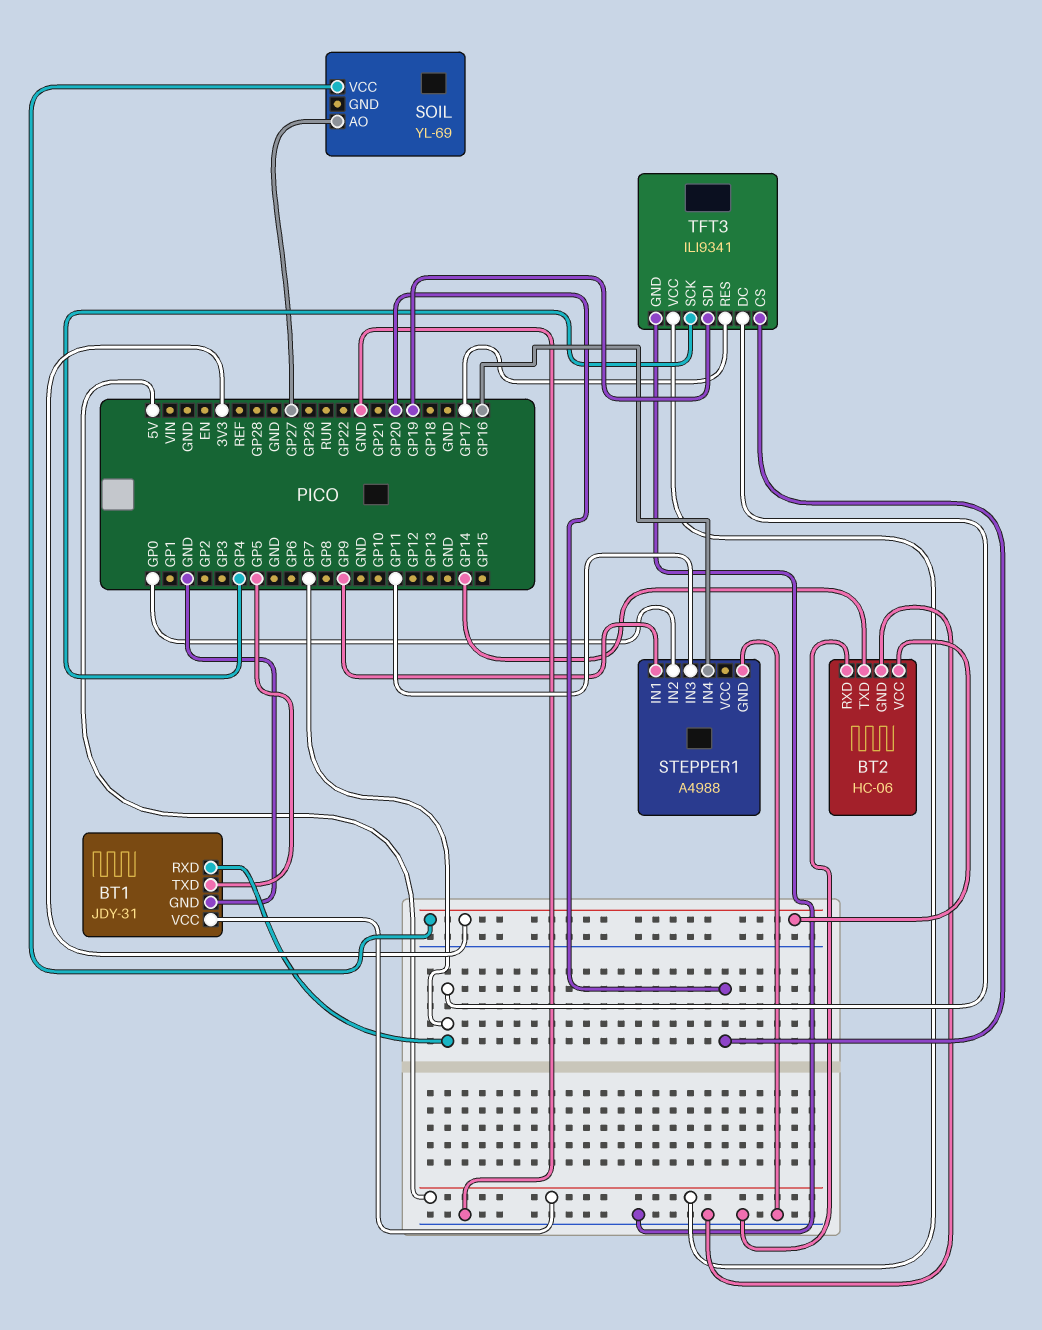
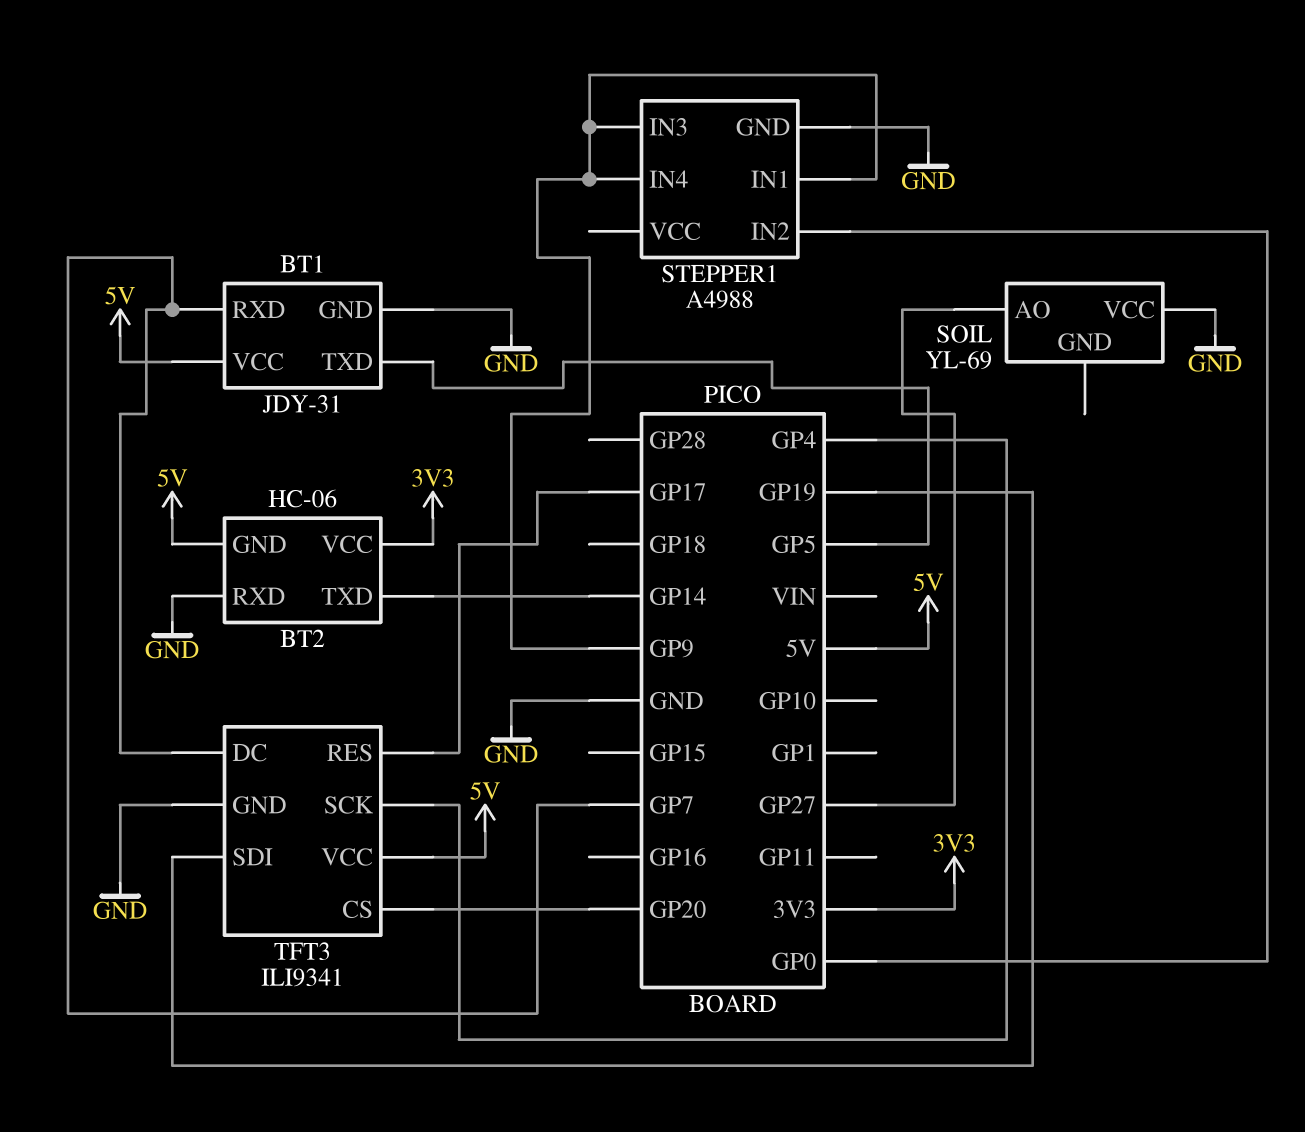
BT2 pin GND: GND -> 5V
SOIL pin VCC: 3V3 -> GND
STEPPER1 pin IN3: GP11 -> GP9
STEPPER1 pin IN4: GP16 -> GP9

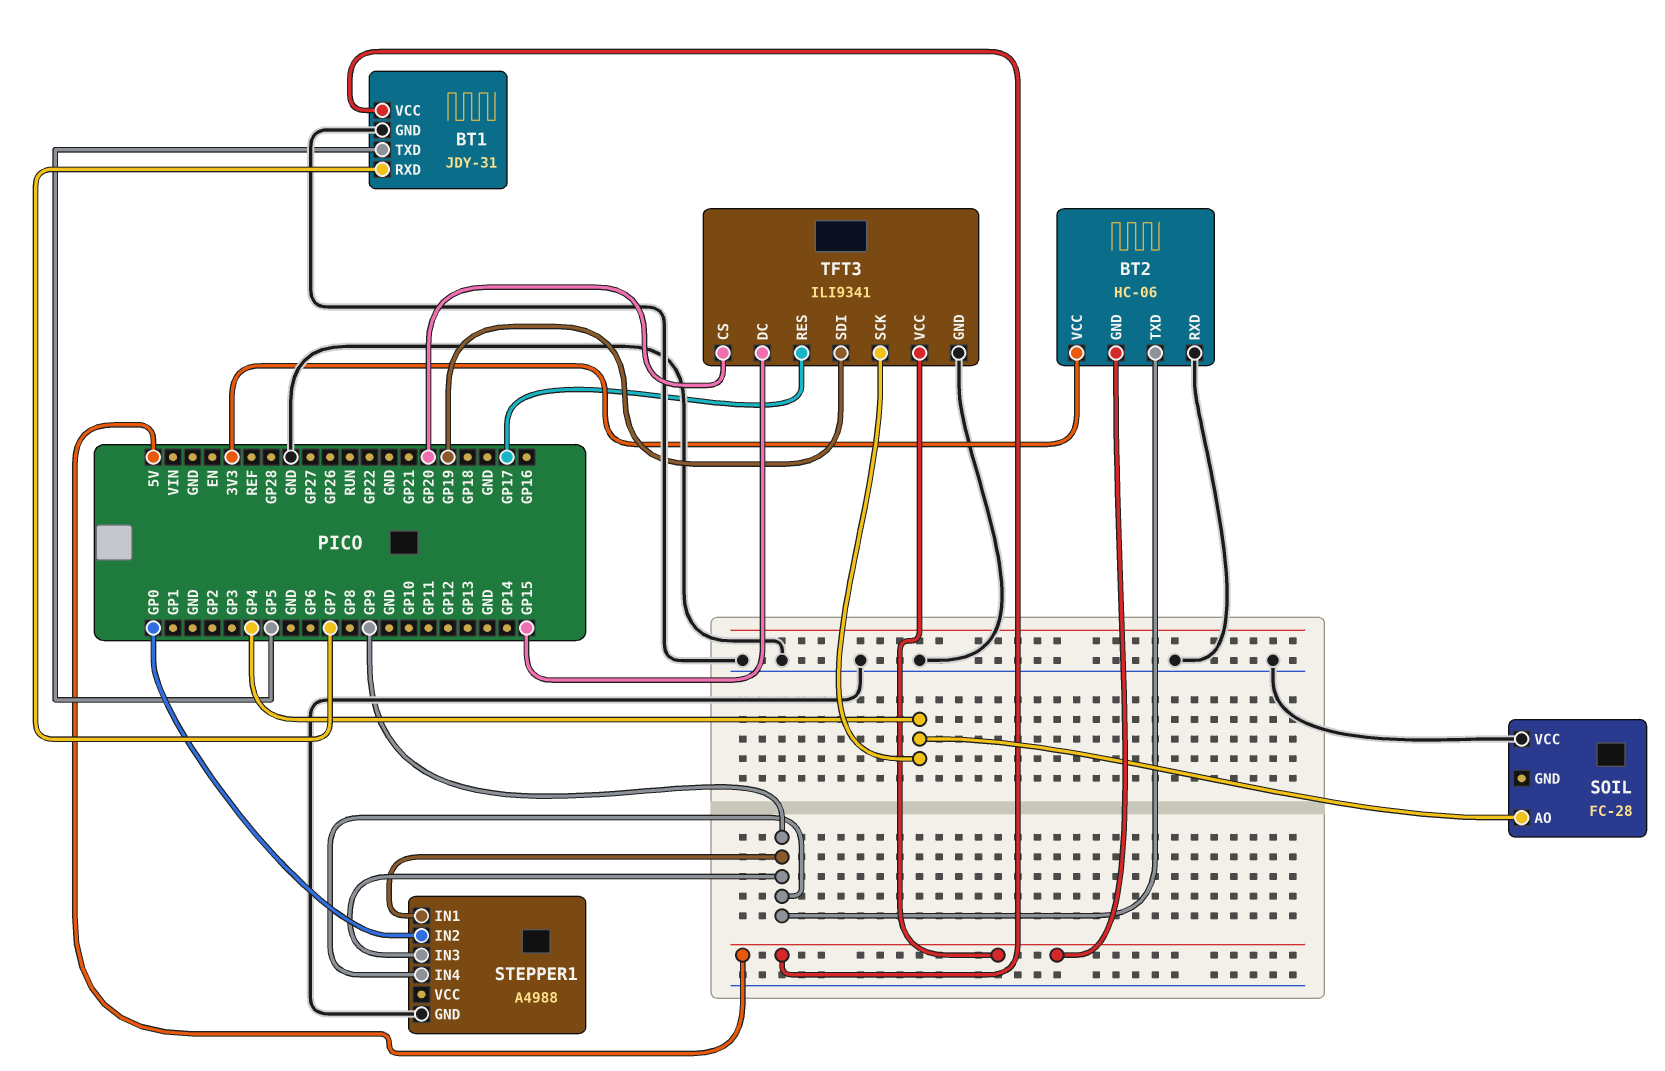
BT2 pin TXD: GP14 -> GP9
SOIL: YL-69 -> FC-28
SOIL pin AO: GP27 -> GP4
TFT3 pin DC: GP7 -> GP15

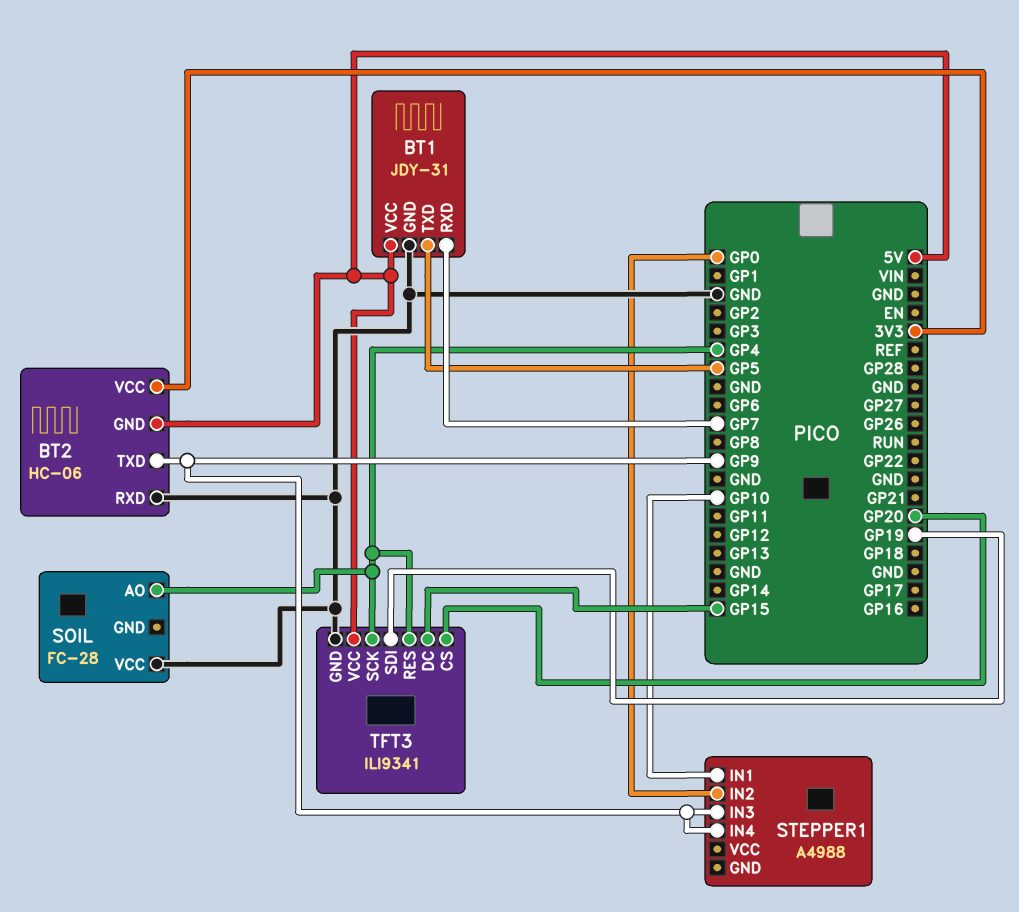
STEPPER1 pin GND: GND -> none
STEPPER1 pin IN1: GP9 -> GP10
TFT3 pin RES: GP17 -> GP4

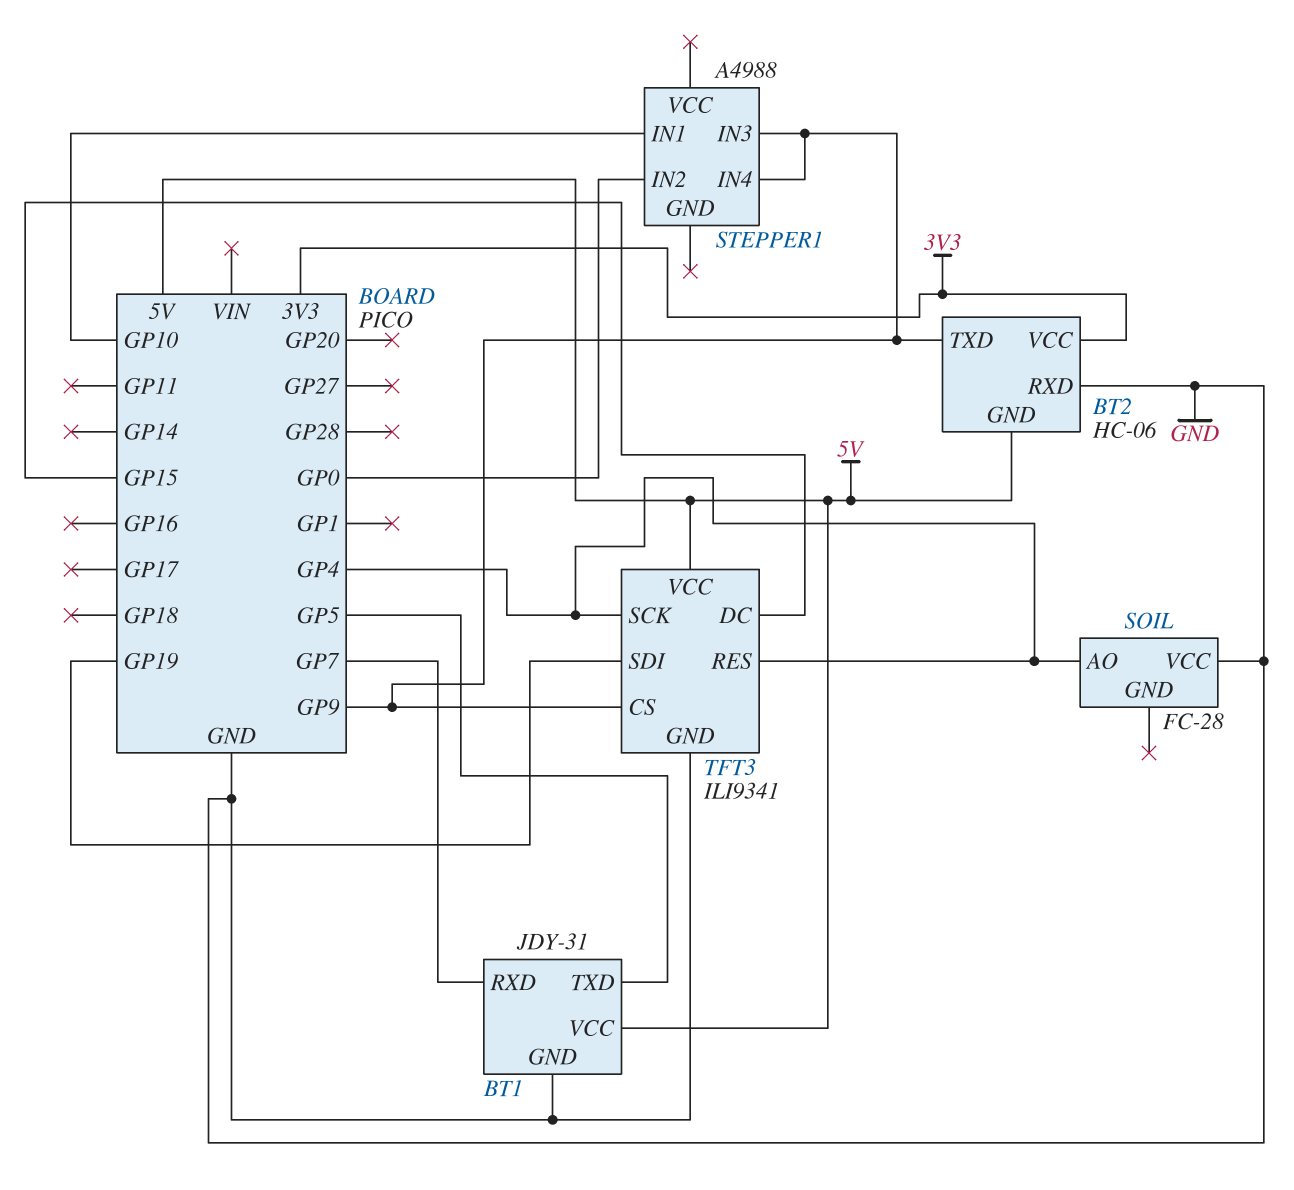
TFT3 pin CS: GP20 -> GP9

